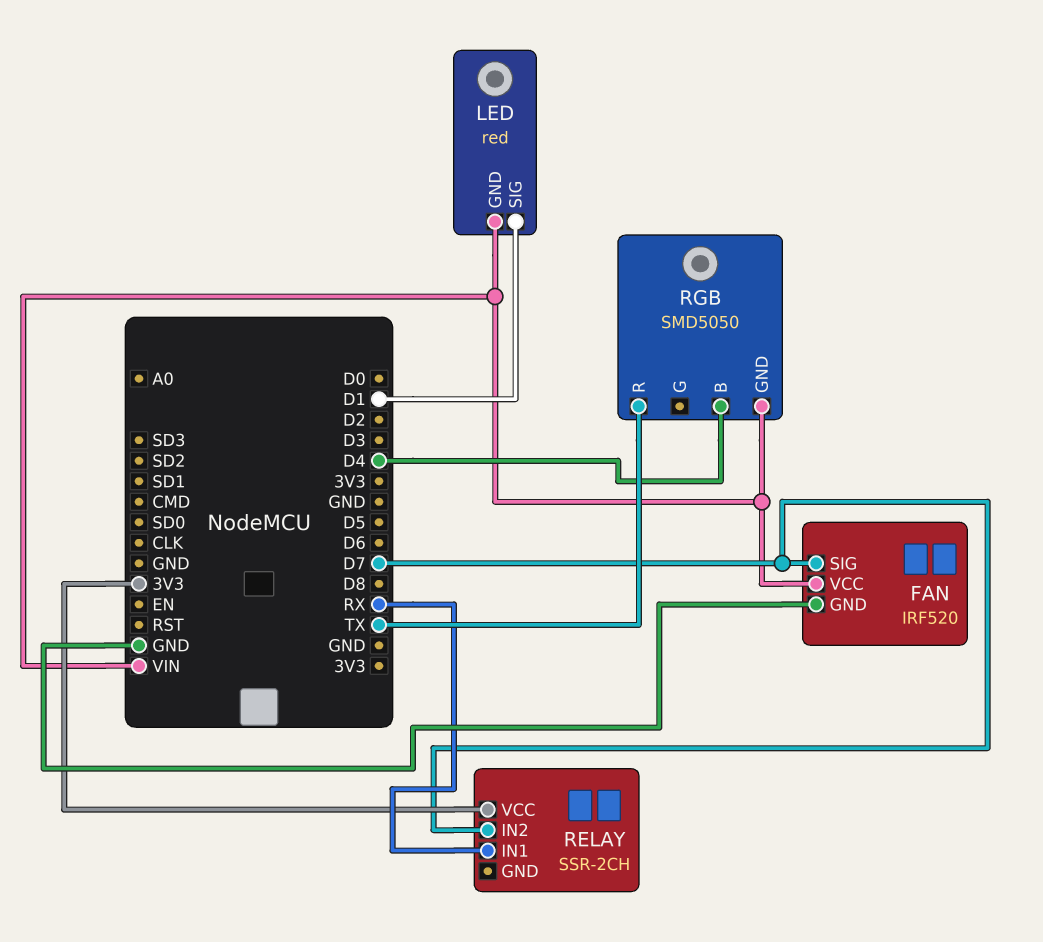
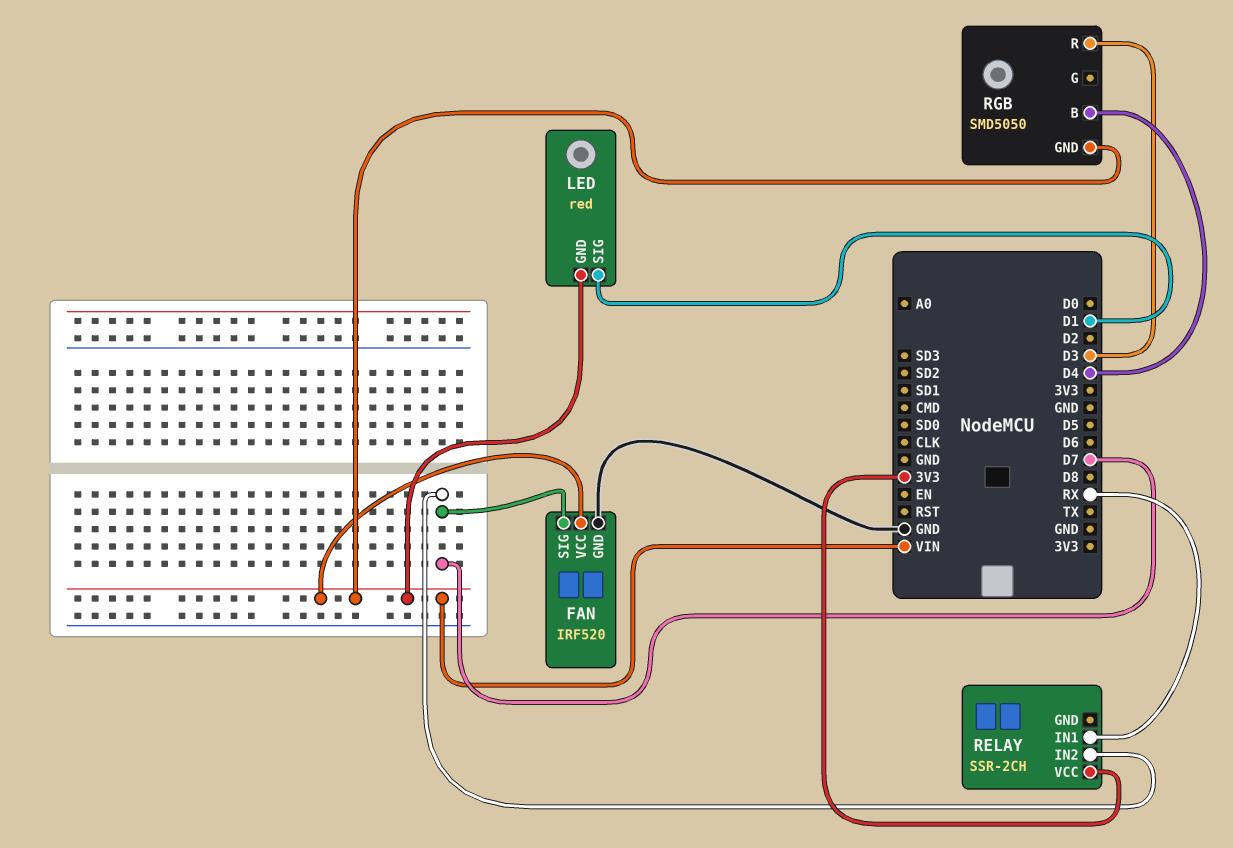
RGB pin R: TX -> D3

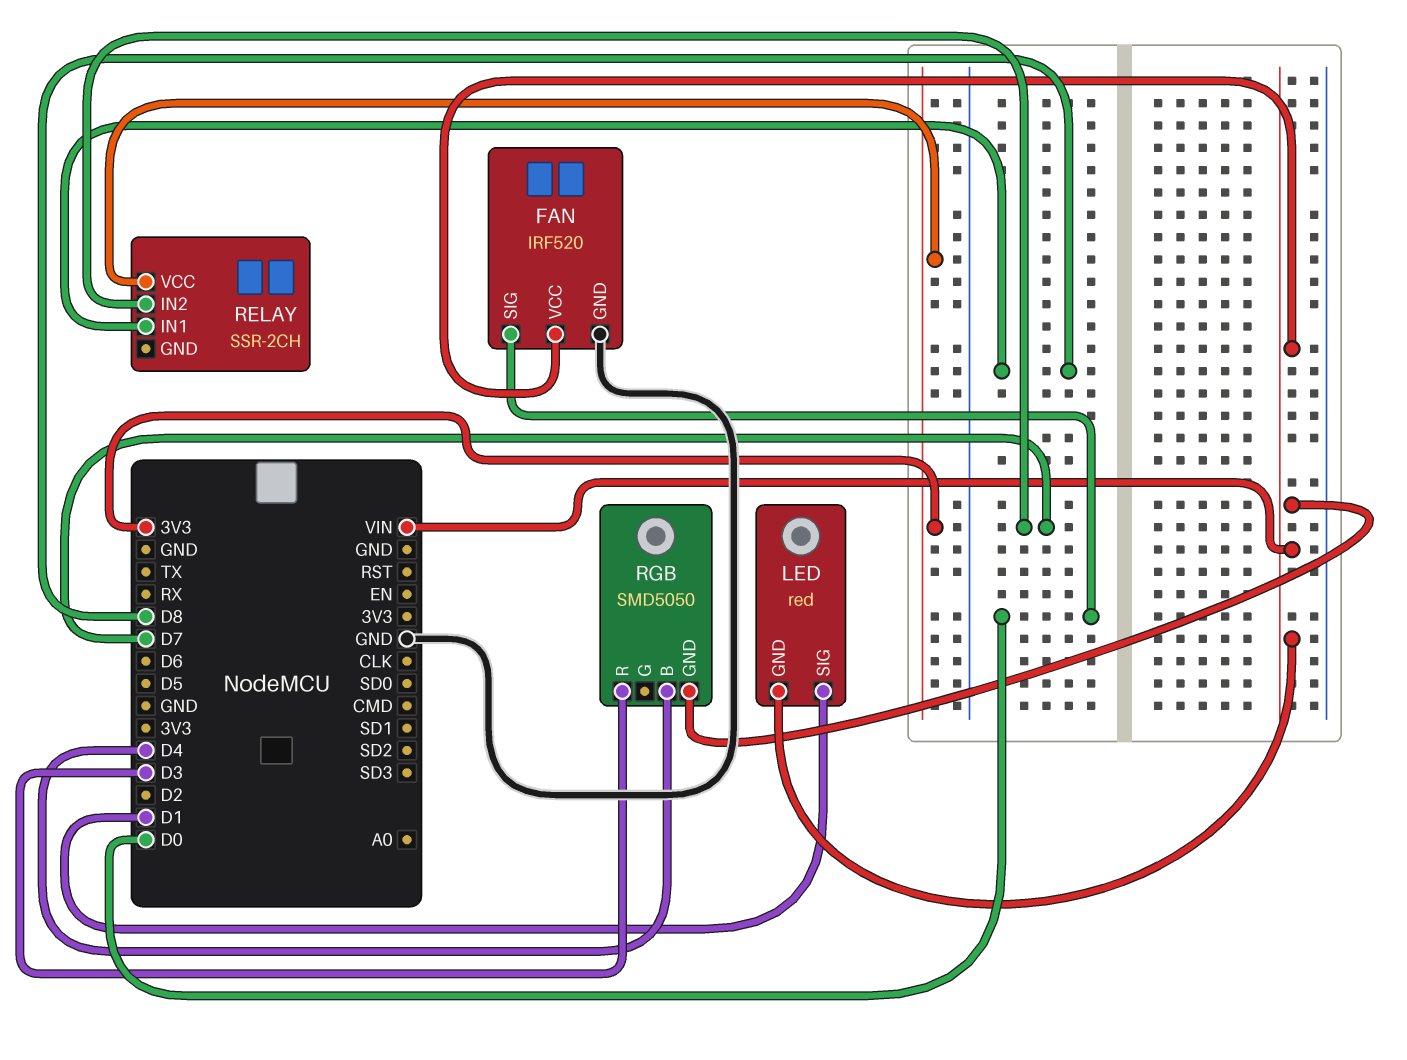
FAN pin SIG: D7 -> D0
RELAY pin IN1: RX -> D8

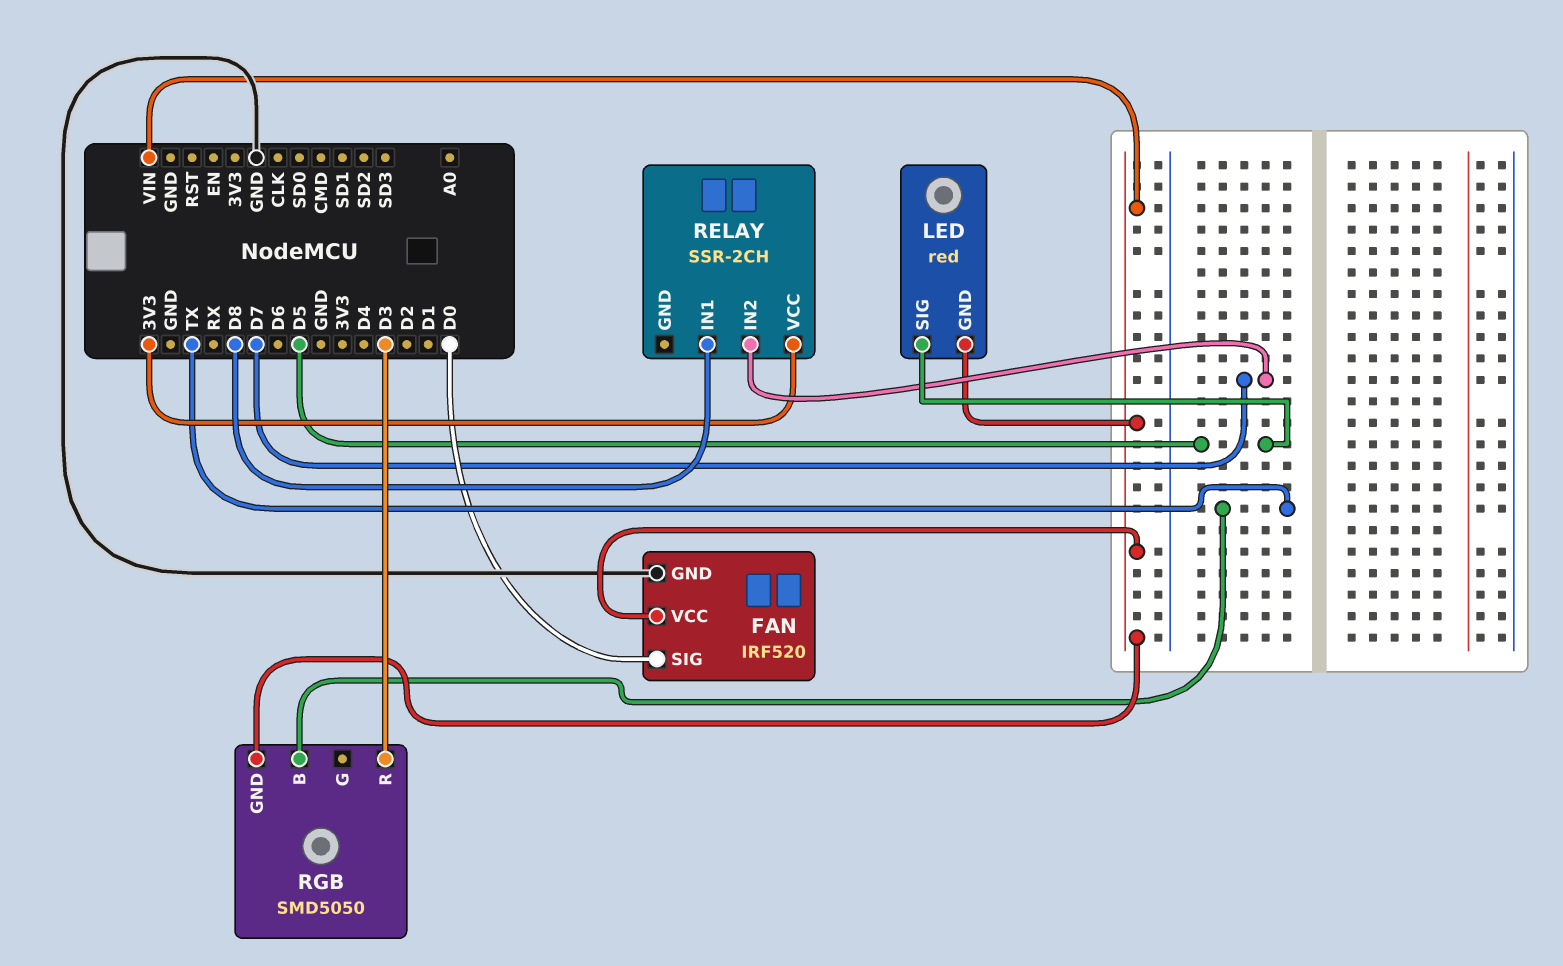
LED pin SIG: D1 -> D5
RGB pin B: D4 -> TX

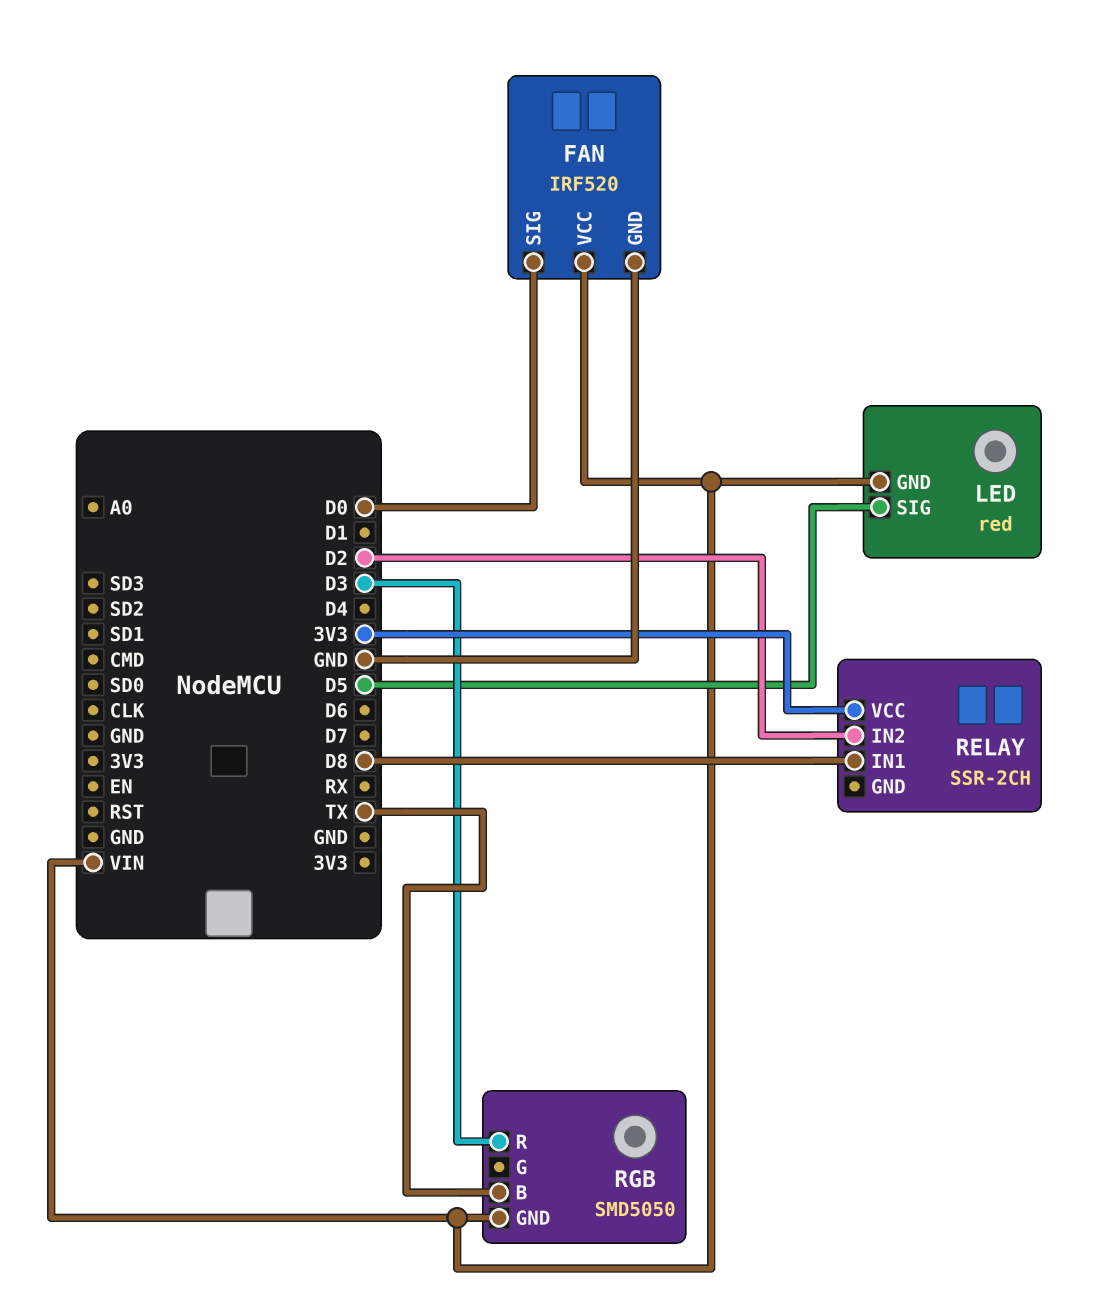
RELAY pin IN2: D7 -> D2

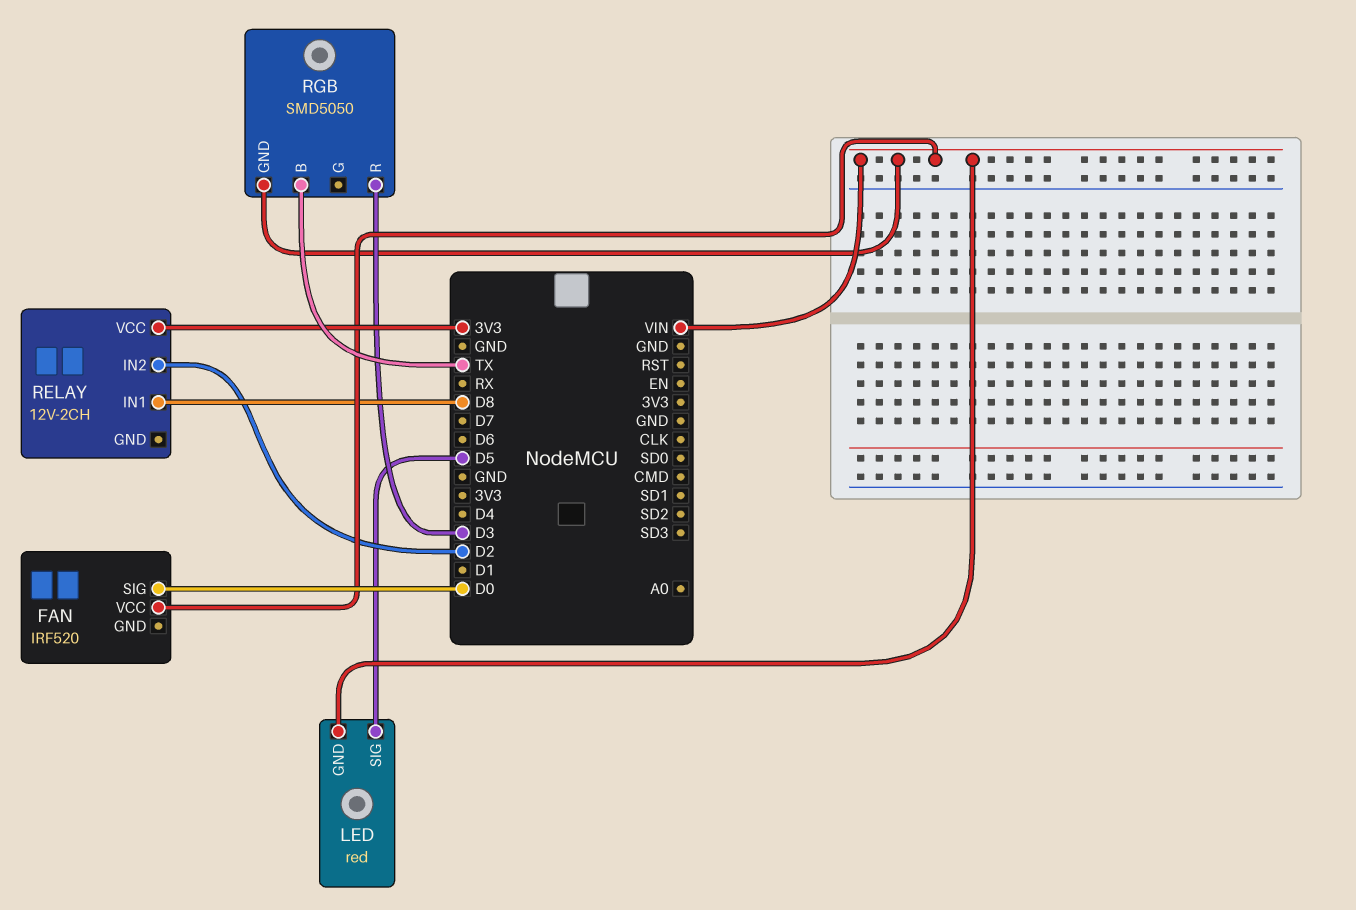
FAN pin GND: GND -> none
RELAY: SSR-2CH -> 12V-2CH

